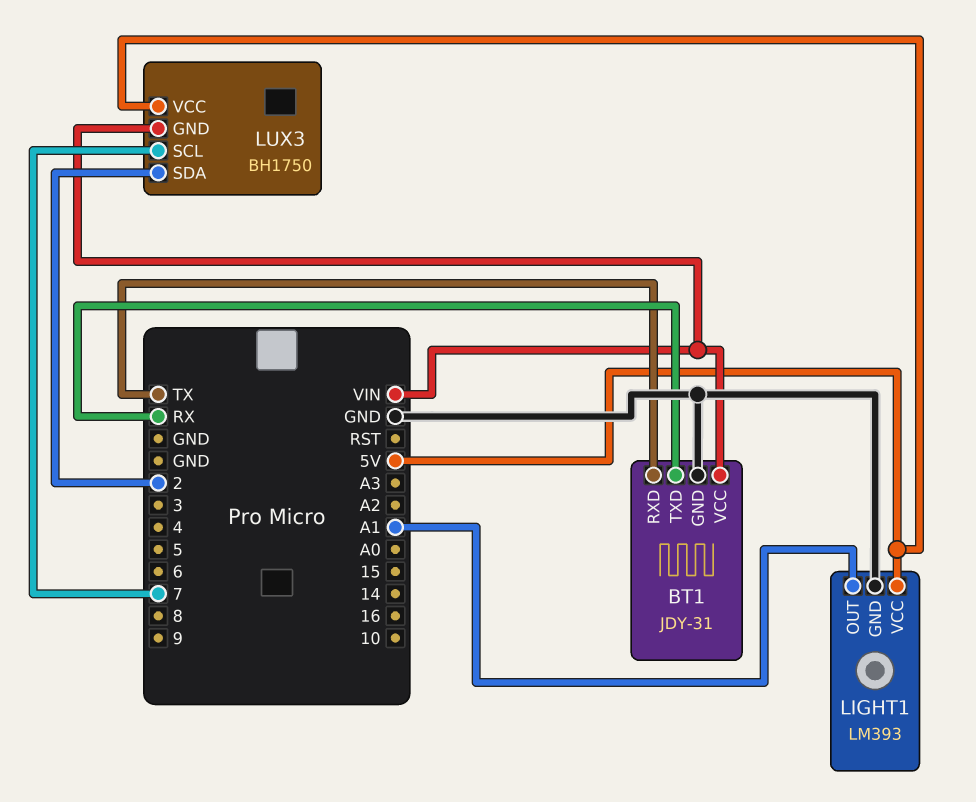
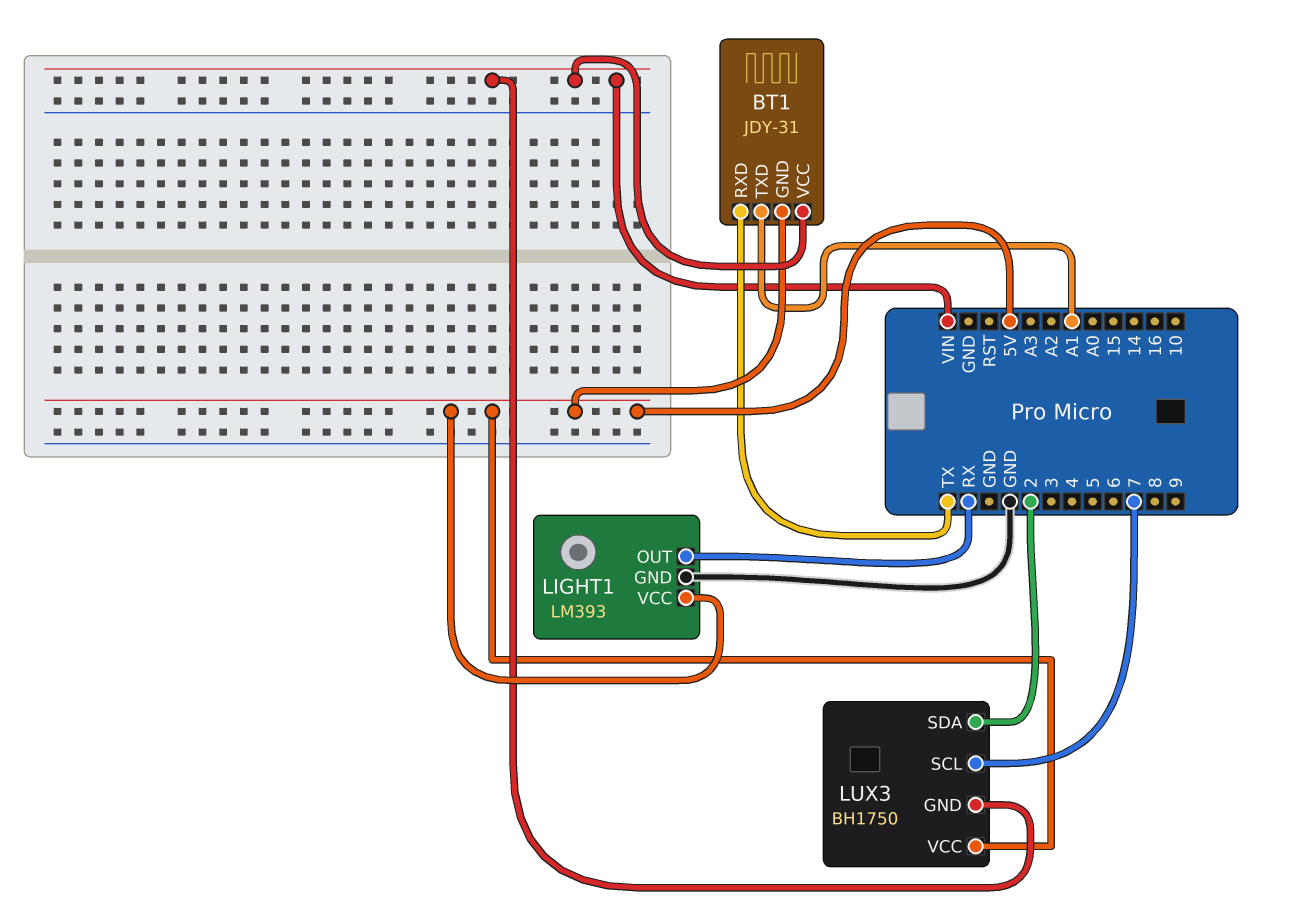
BT1 pin GND: GND -> 5V
BT1 pin TXD: RX -> A1
LIGHT1 pin OUT: A1 -> RX

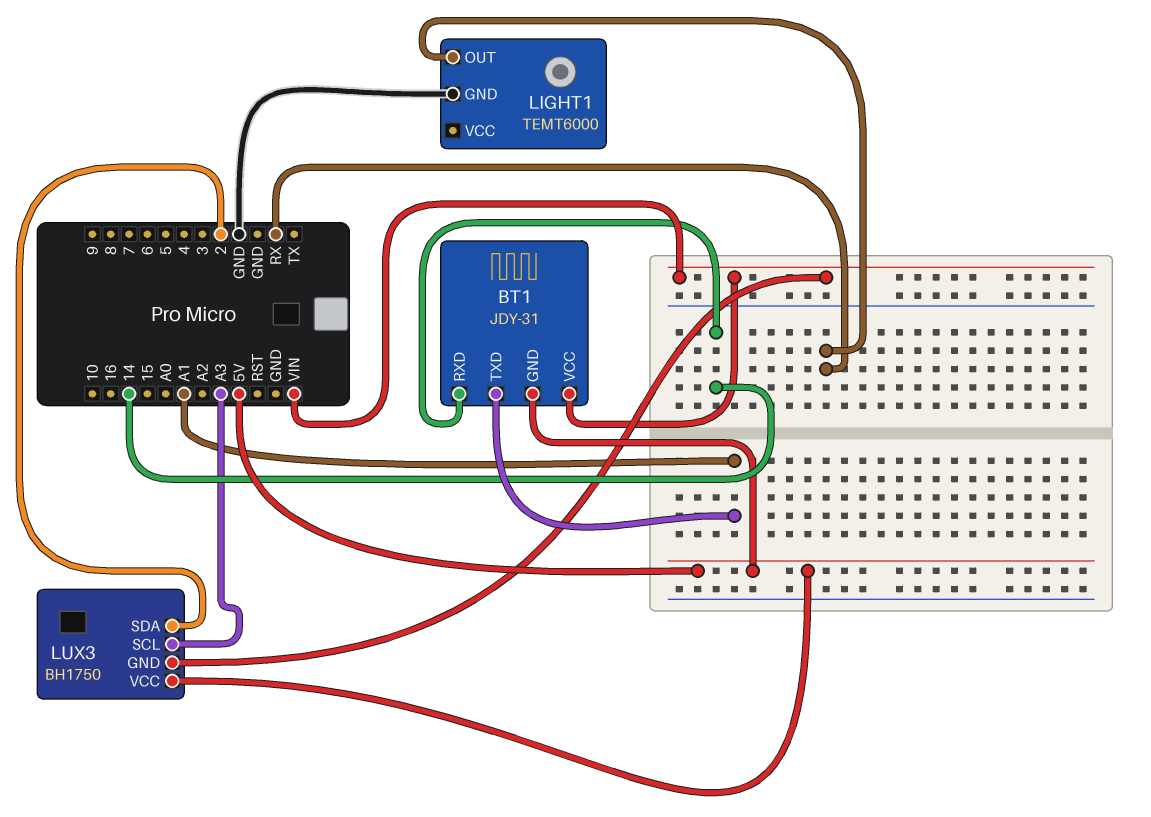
BT1 pin RXD: TX -> 14
LIGHT1: LM393 -> TEMT6000
LIGHT1 pin VCC: 5V -> none
LUX3 pin SCL: 7 -> A3

